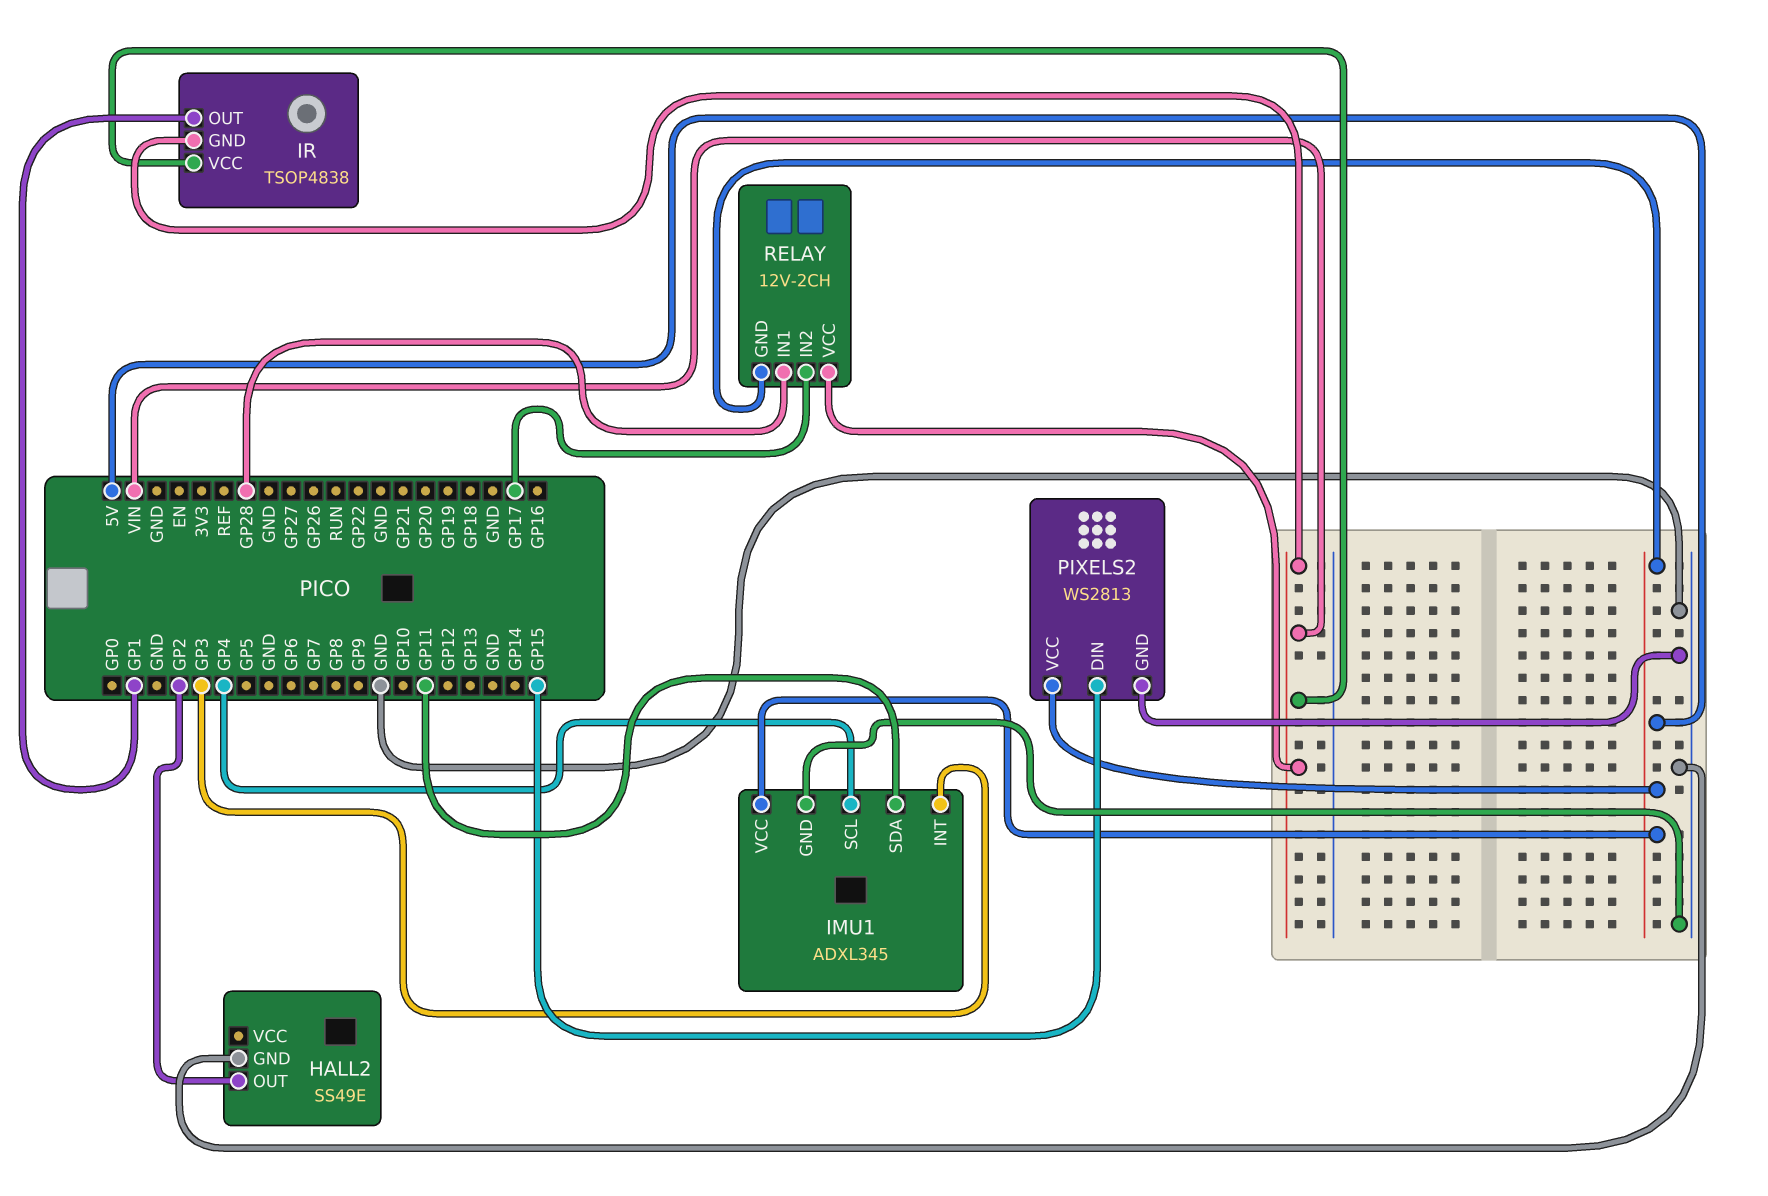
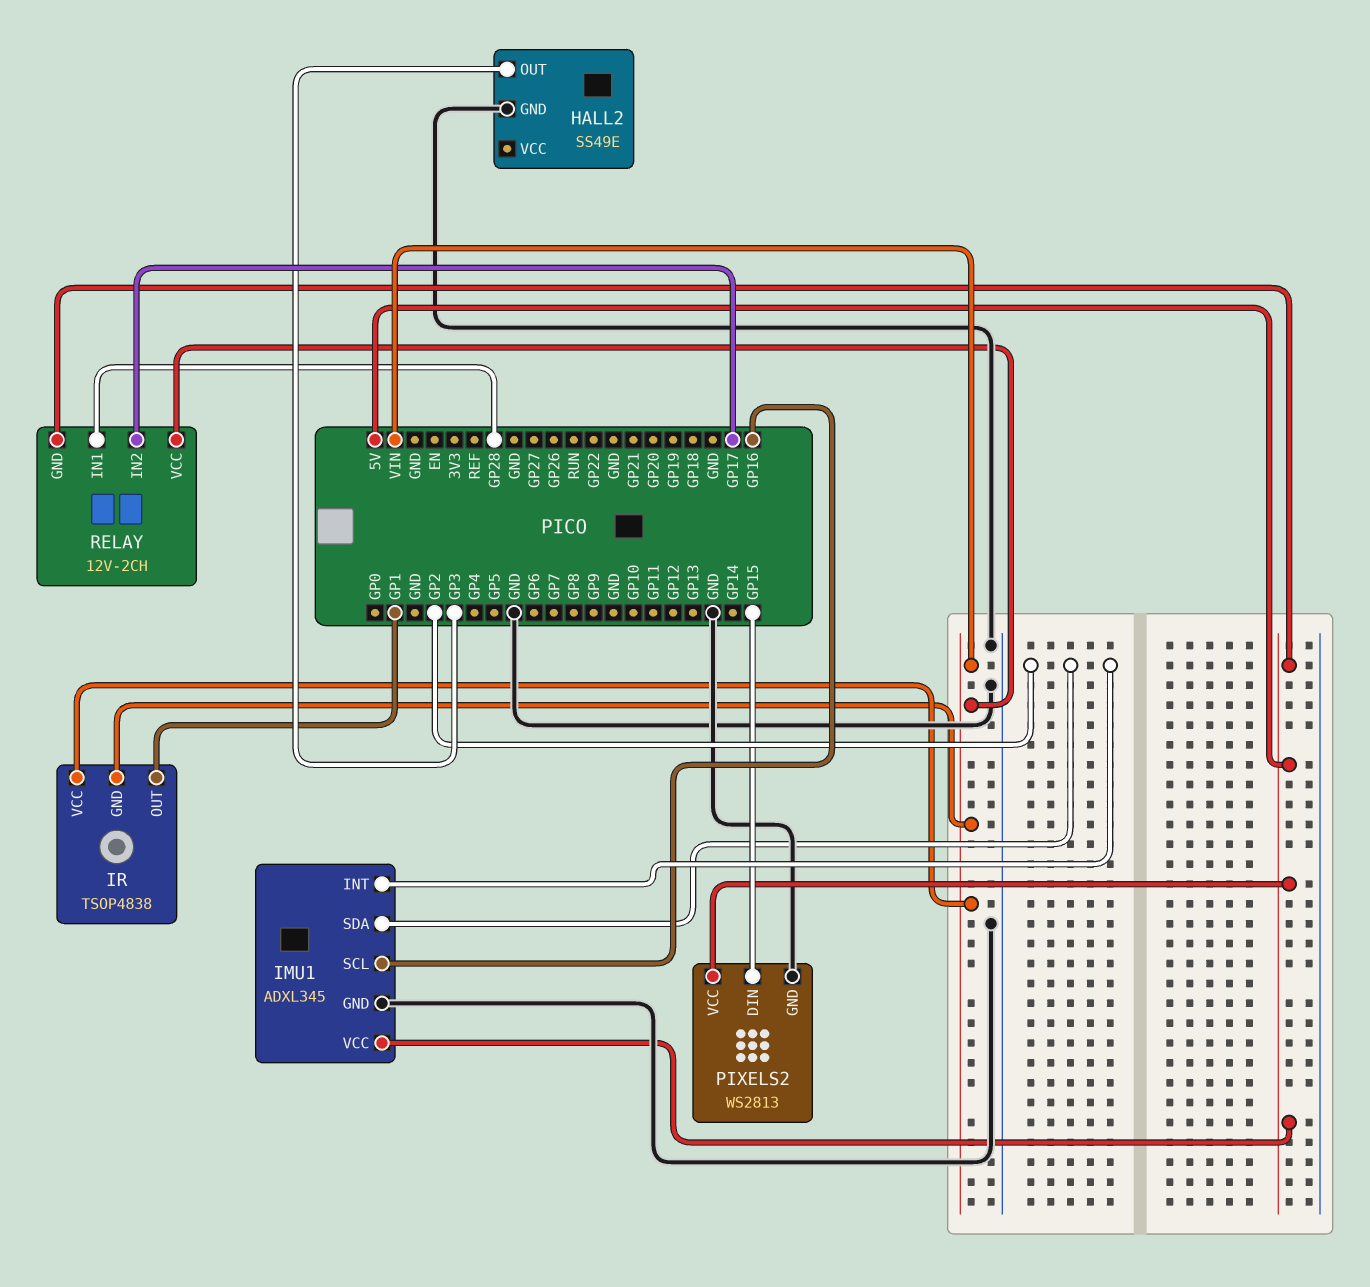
HALL2 pin OUT: GP2 -> GP3
IMU1 pin INT: GP3 -> GP2
IMU1 pin SCL: GP4 -> GP16
IMU1 pin SDA: GP11 -> GP2

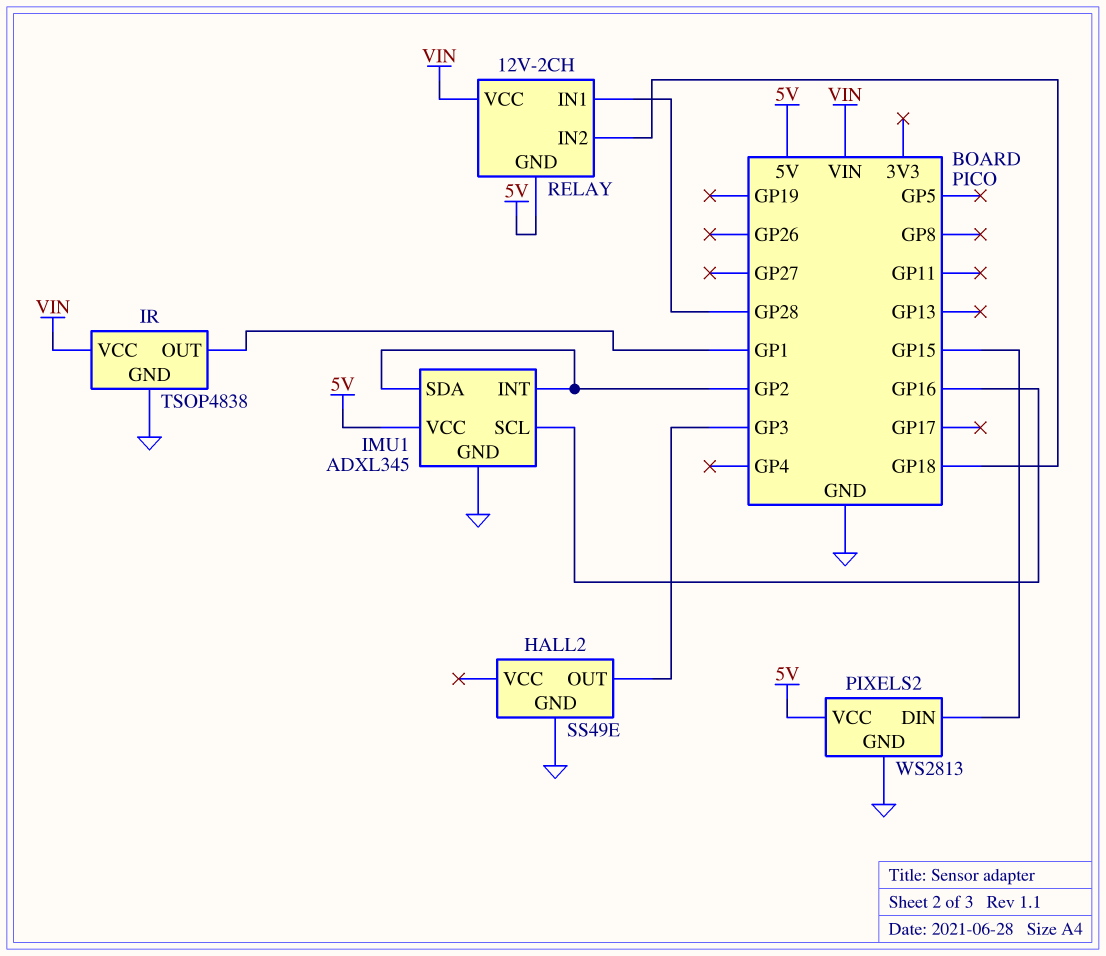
IR pin GND: VIN -> GND
RELAY pin IN2: GP17 -> GP18

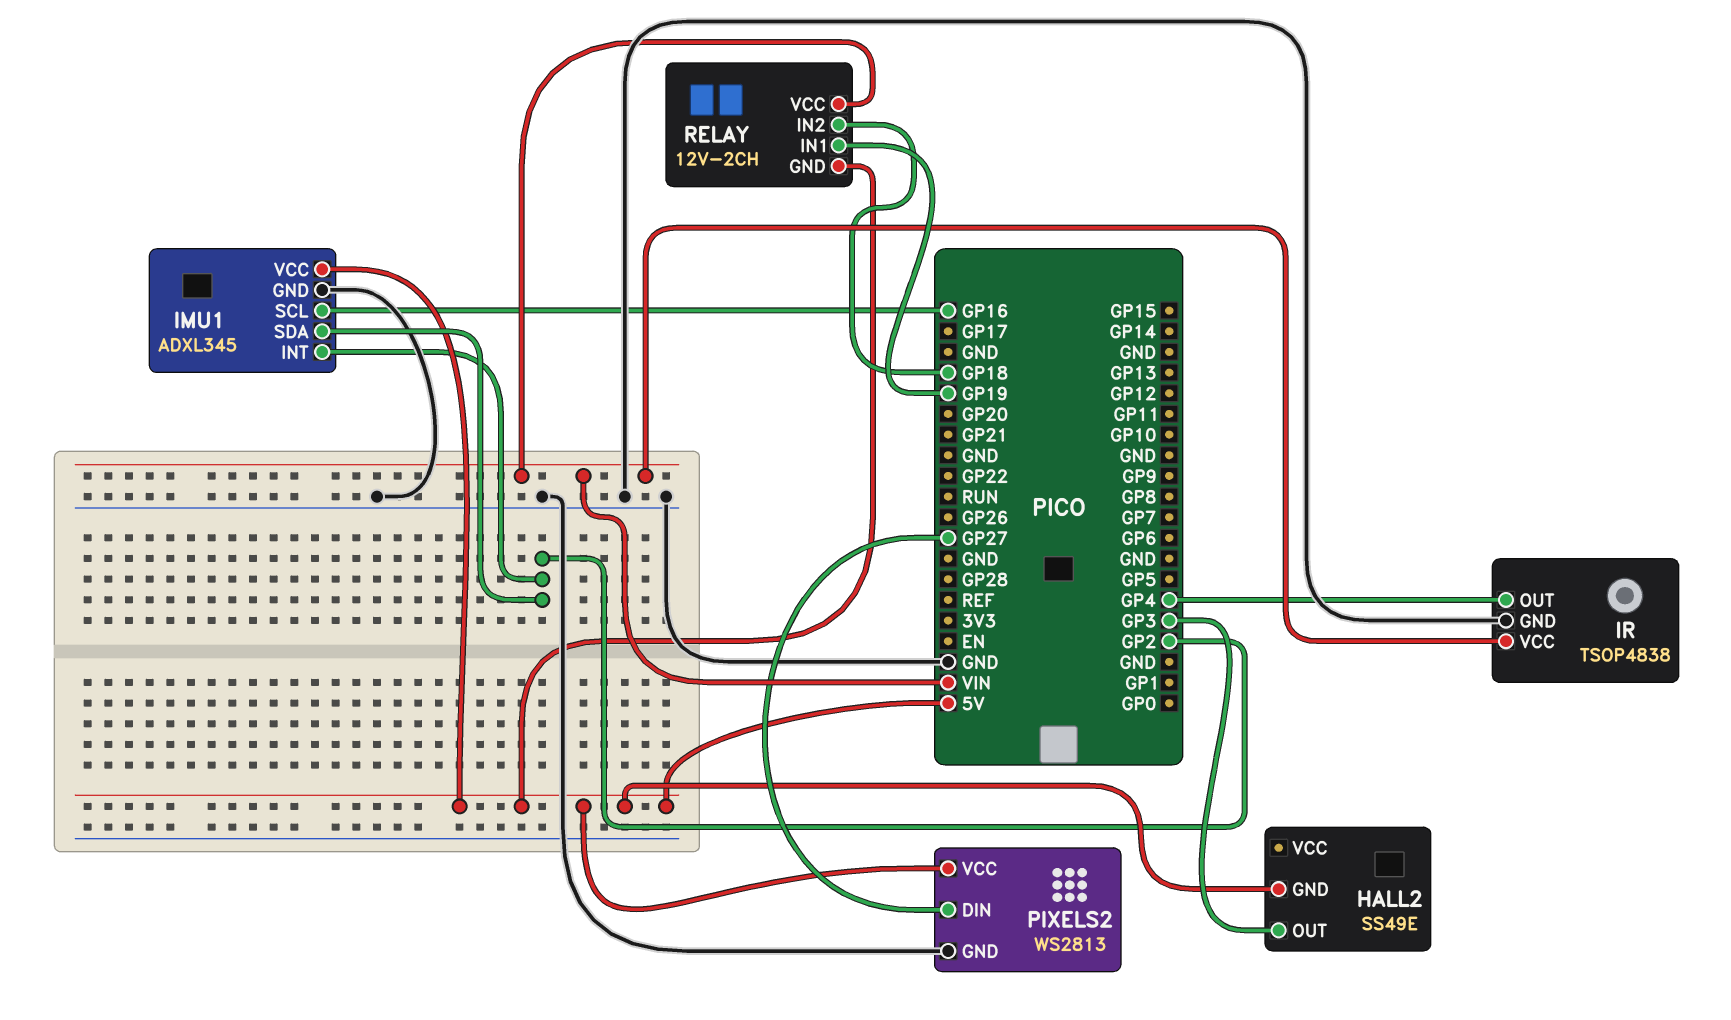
HALL2 pin GND: GND -> 5V
IR pin OUT: GP1 -> GP4
PIXELS2 pin DIN: GP15 -> GP27
RELAY pin IN1: GP28 -> GP19

